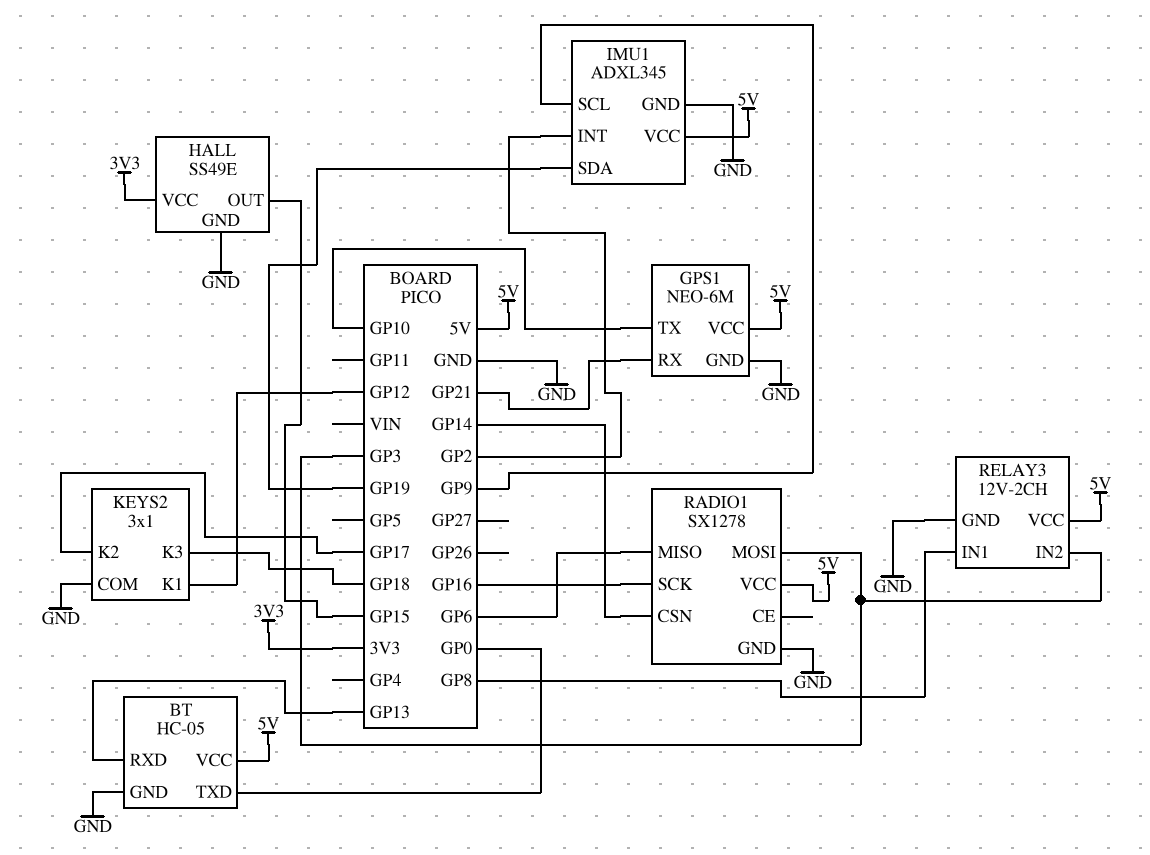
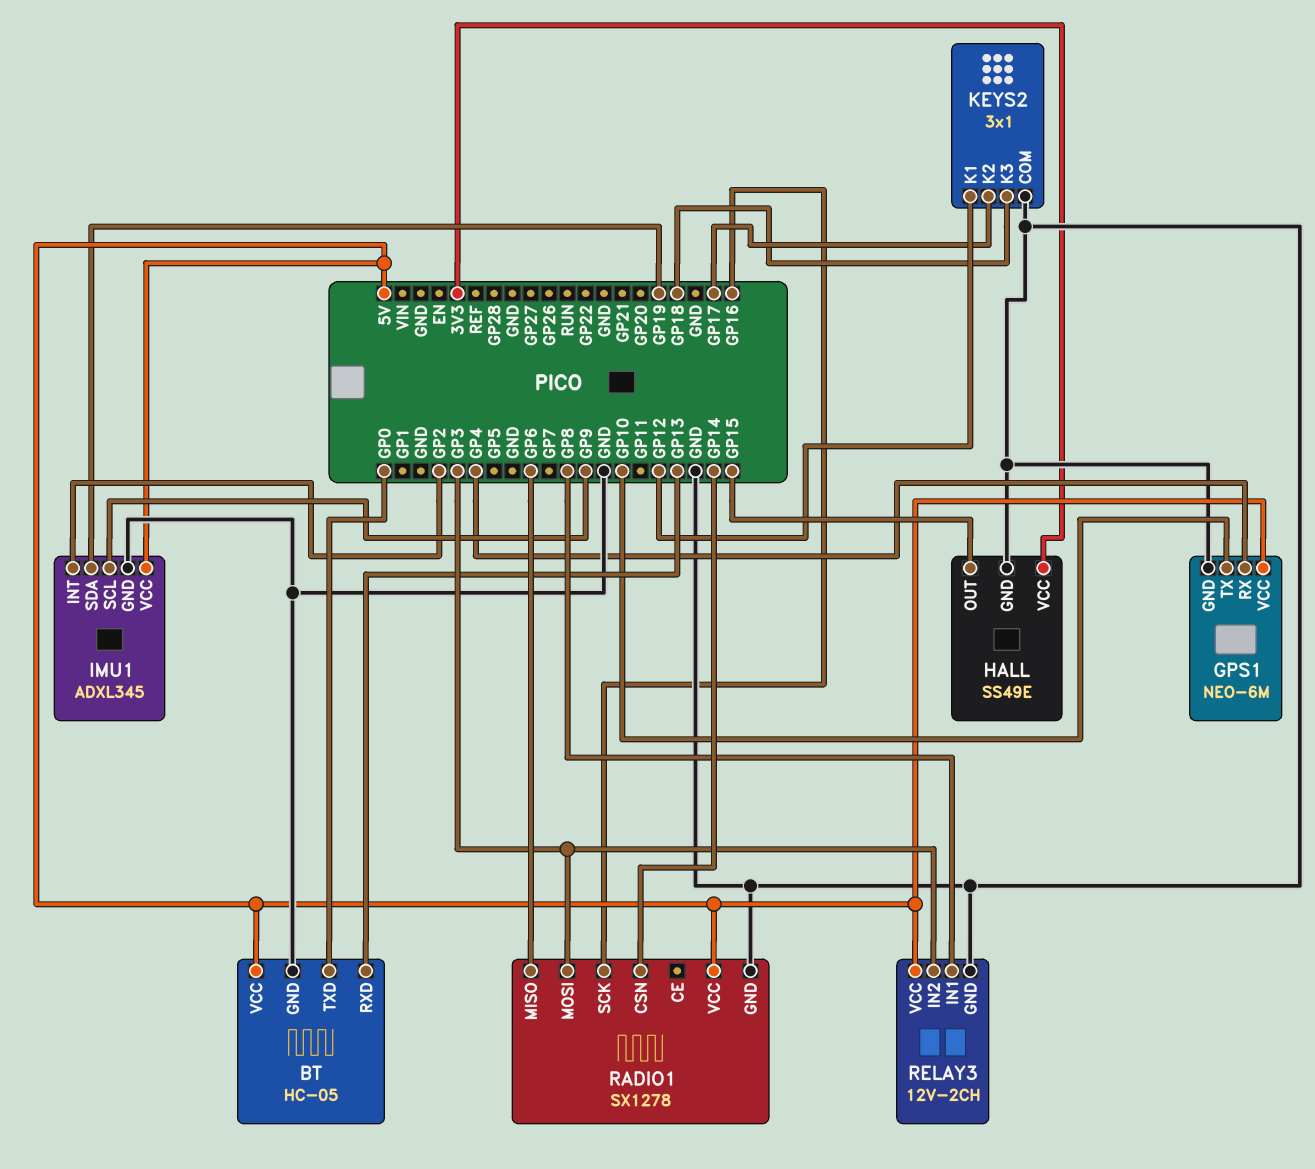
GPS1 pin RX: GP21 -> GP4

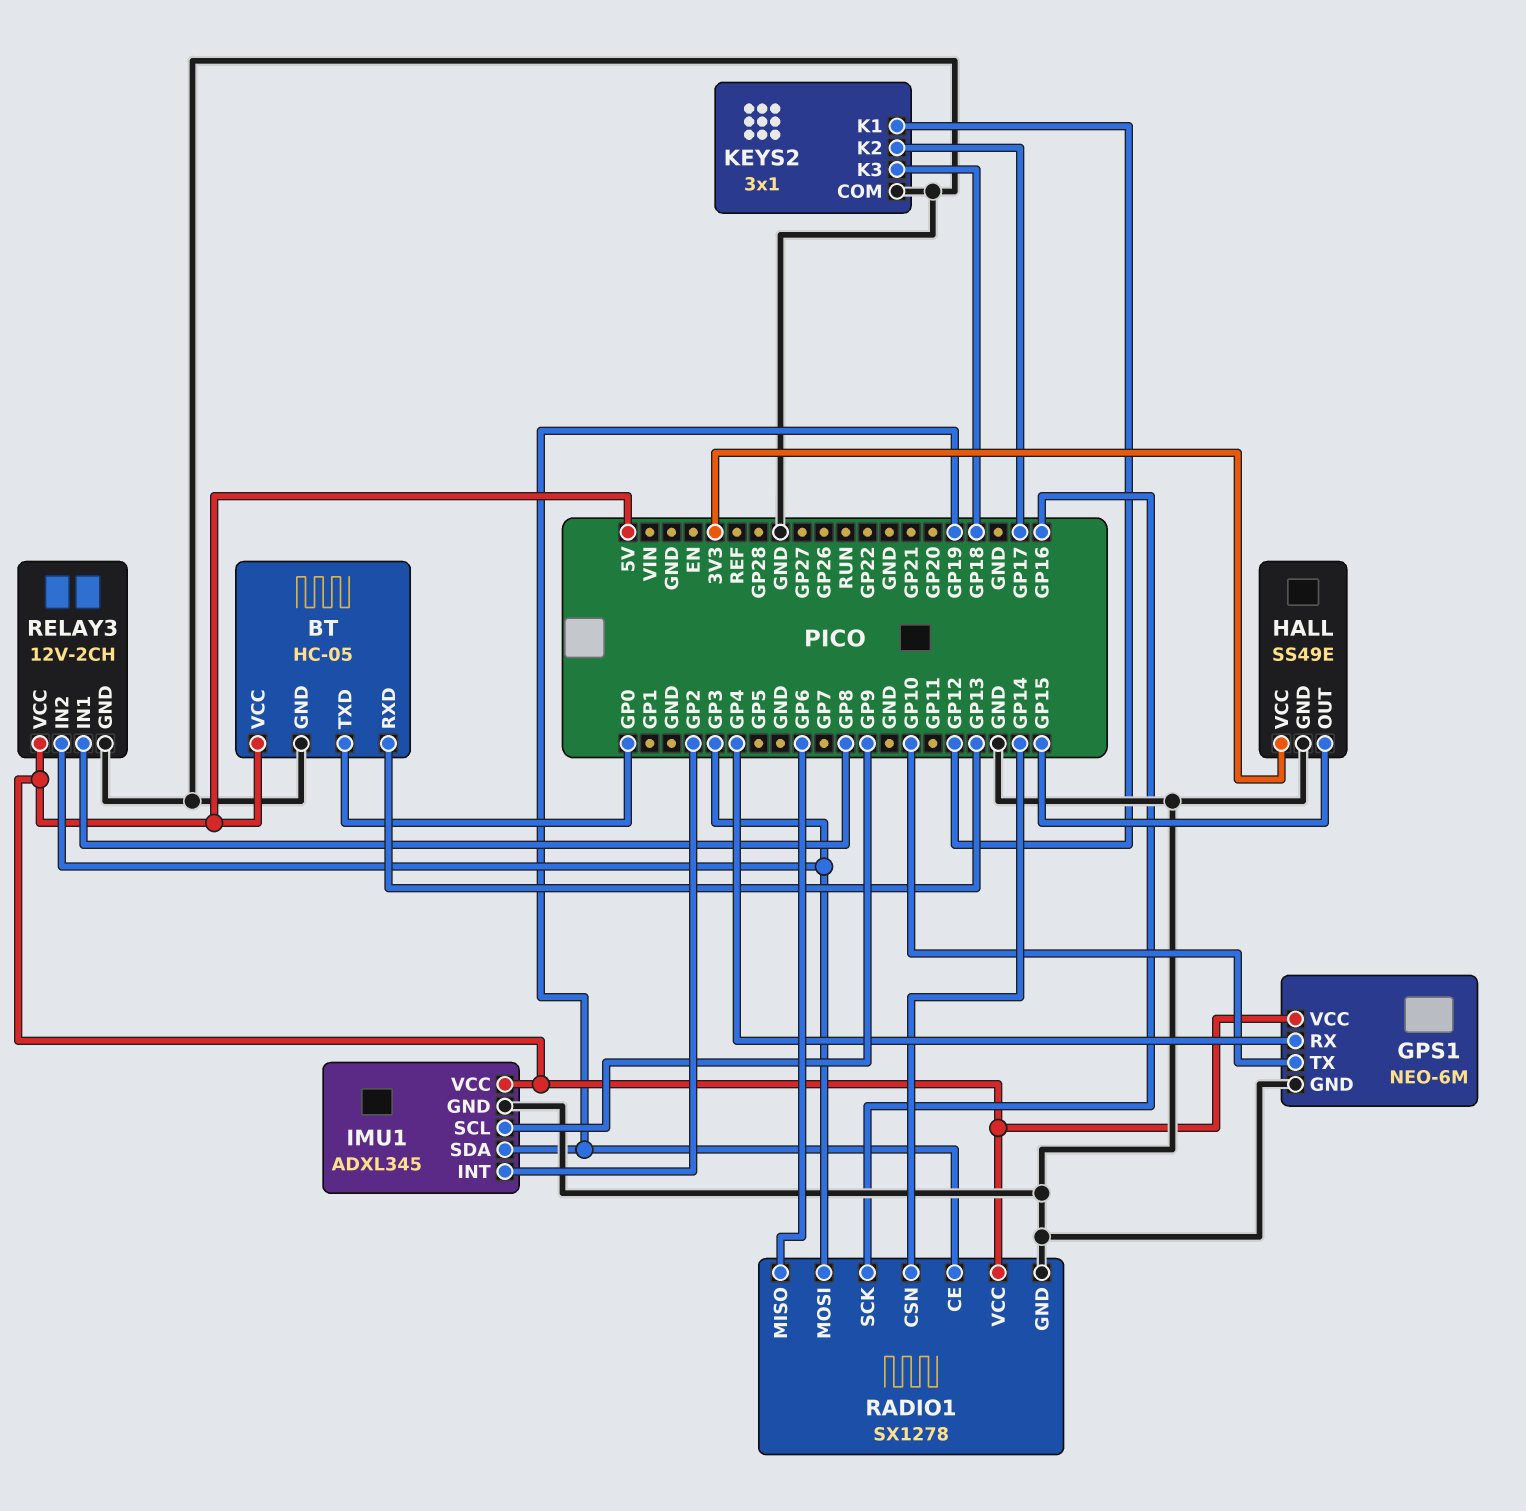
RADIO1 pin CE: none -> GP19

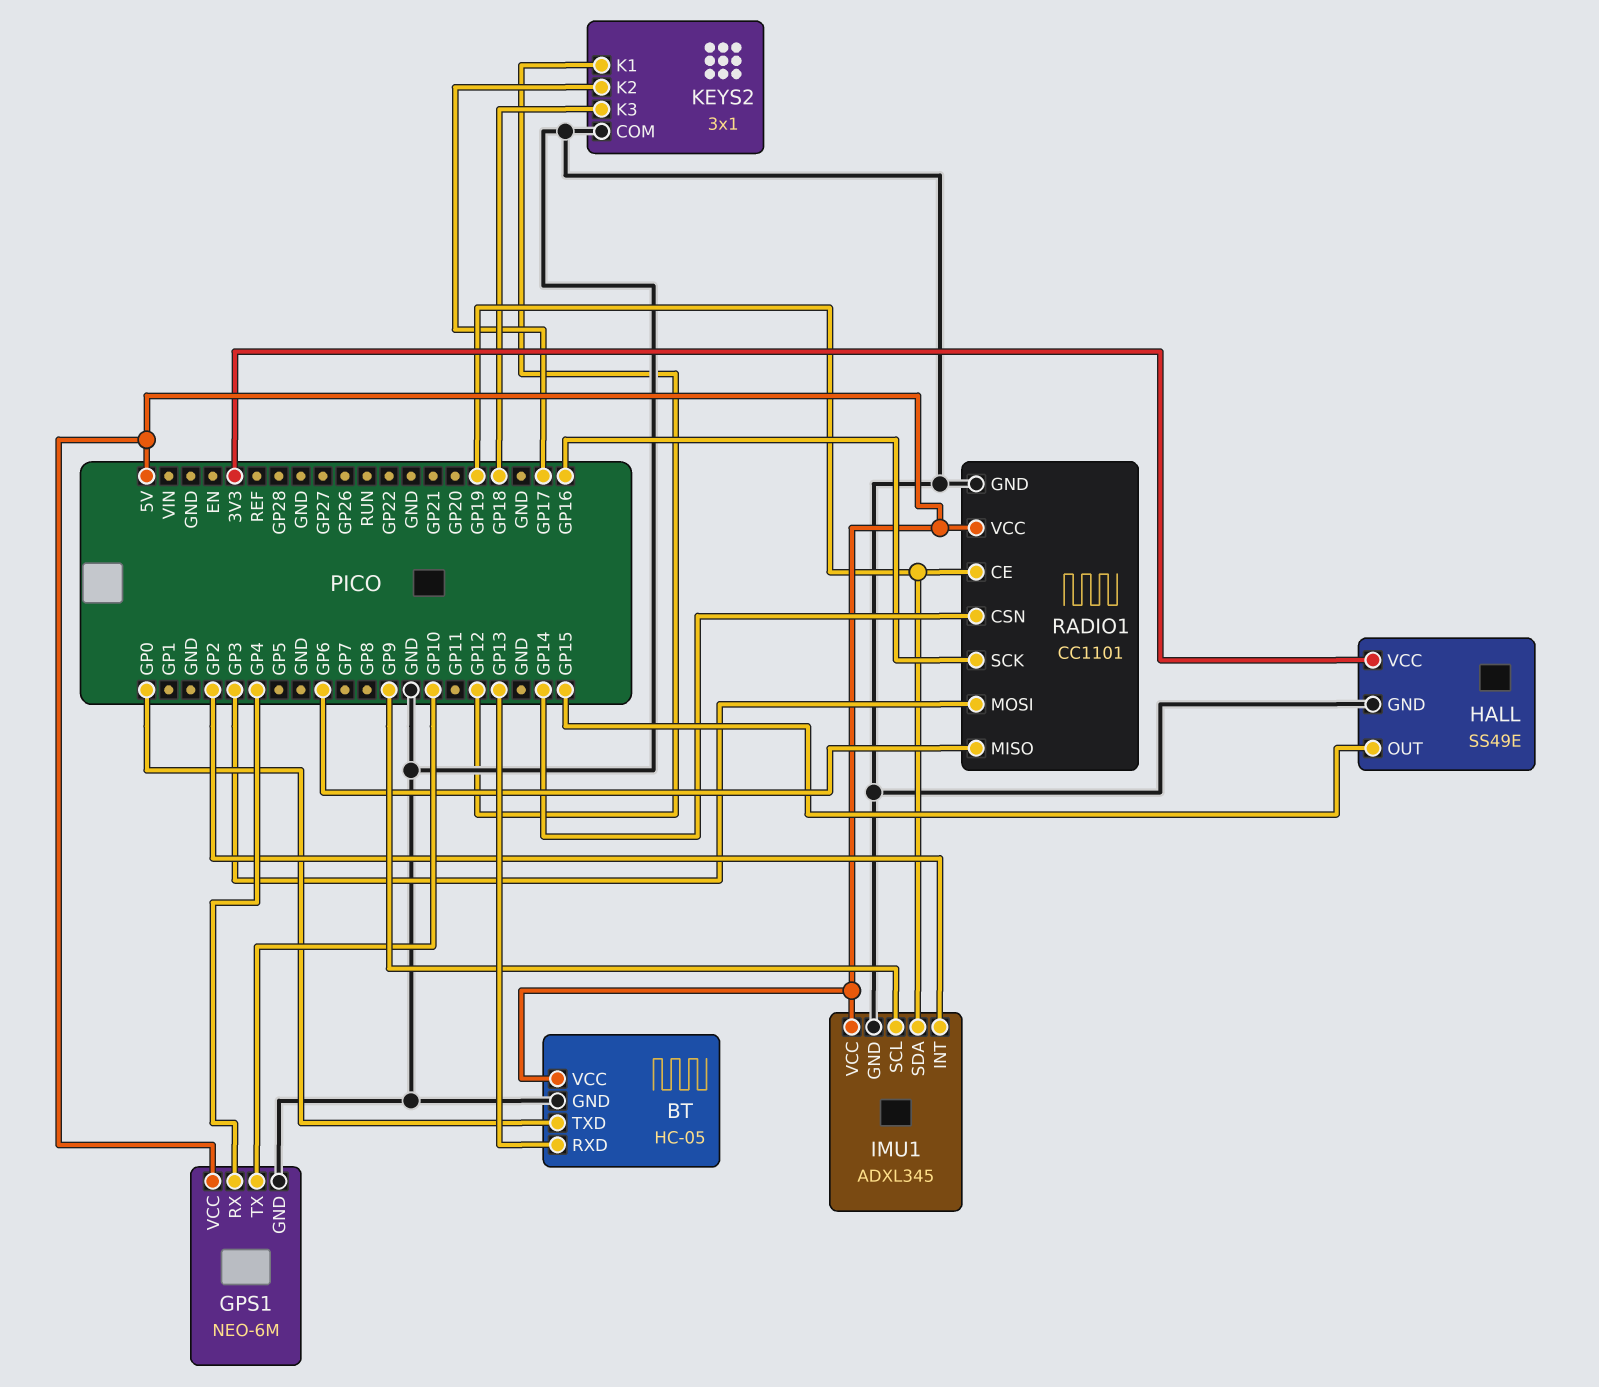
RADIO1: SX1278 -> CC1101
RELAY3: 12V-2CH -> none
RELAY3 pin GND: GND -> none
RELAY3 pin IN1: GP8 -> none
RELAY3 pin IN2: GP3 -> none
RELAY3 pin VCC: 5V -> none

